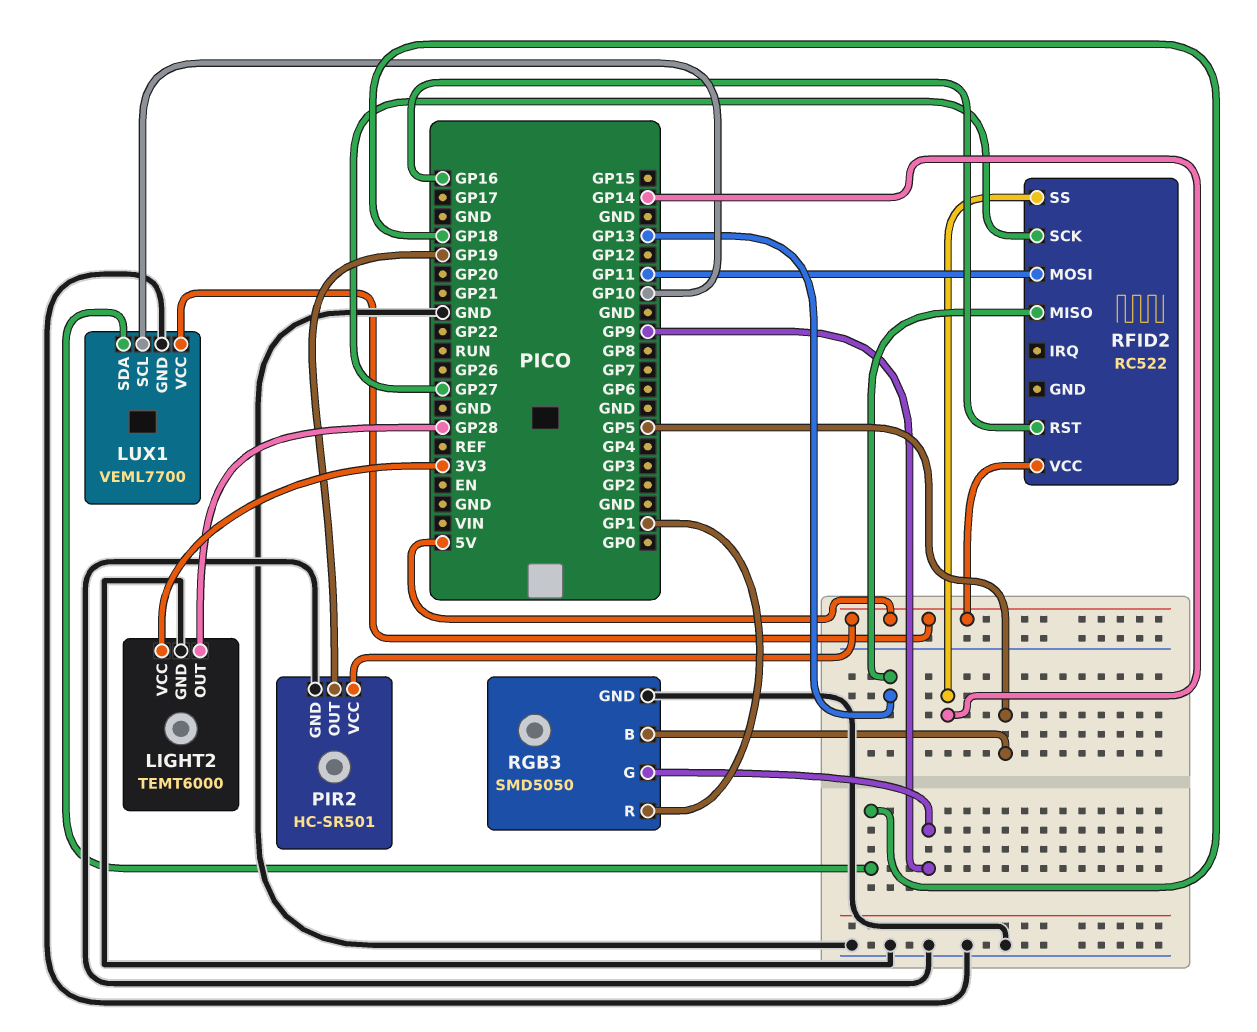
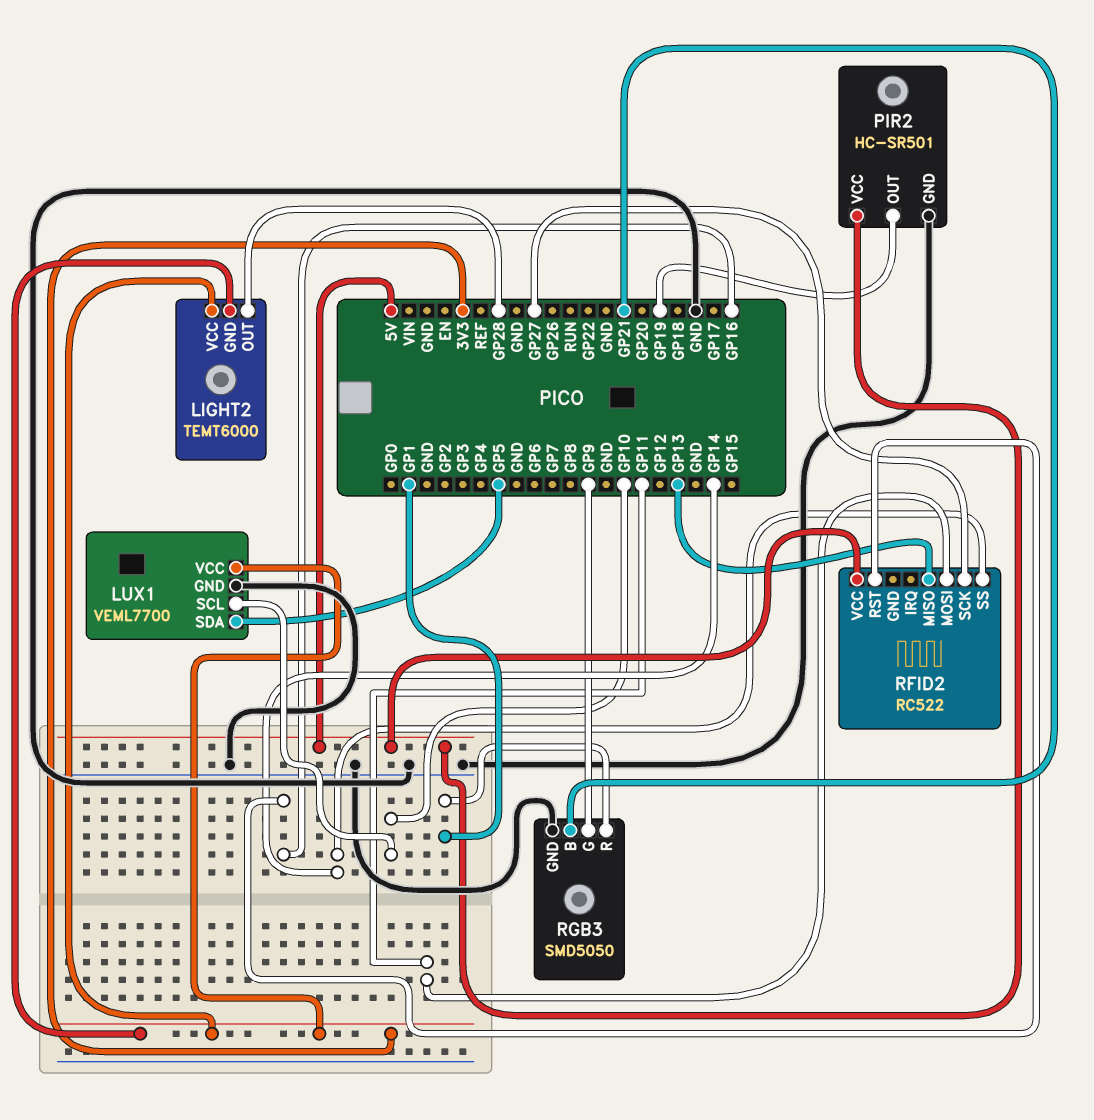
LIGHT2 pin GND: GND -> 3V3
LUX1 pin SDA: GP18 -> GP5
LUX1 pin VCC: 5V -> 3V3
RGB3 pin B: GP5 -> GP21

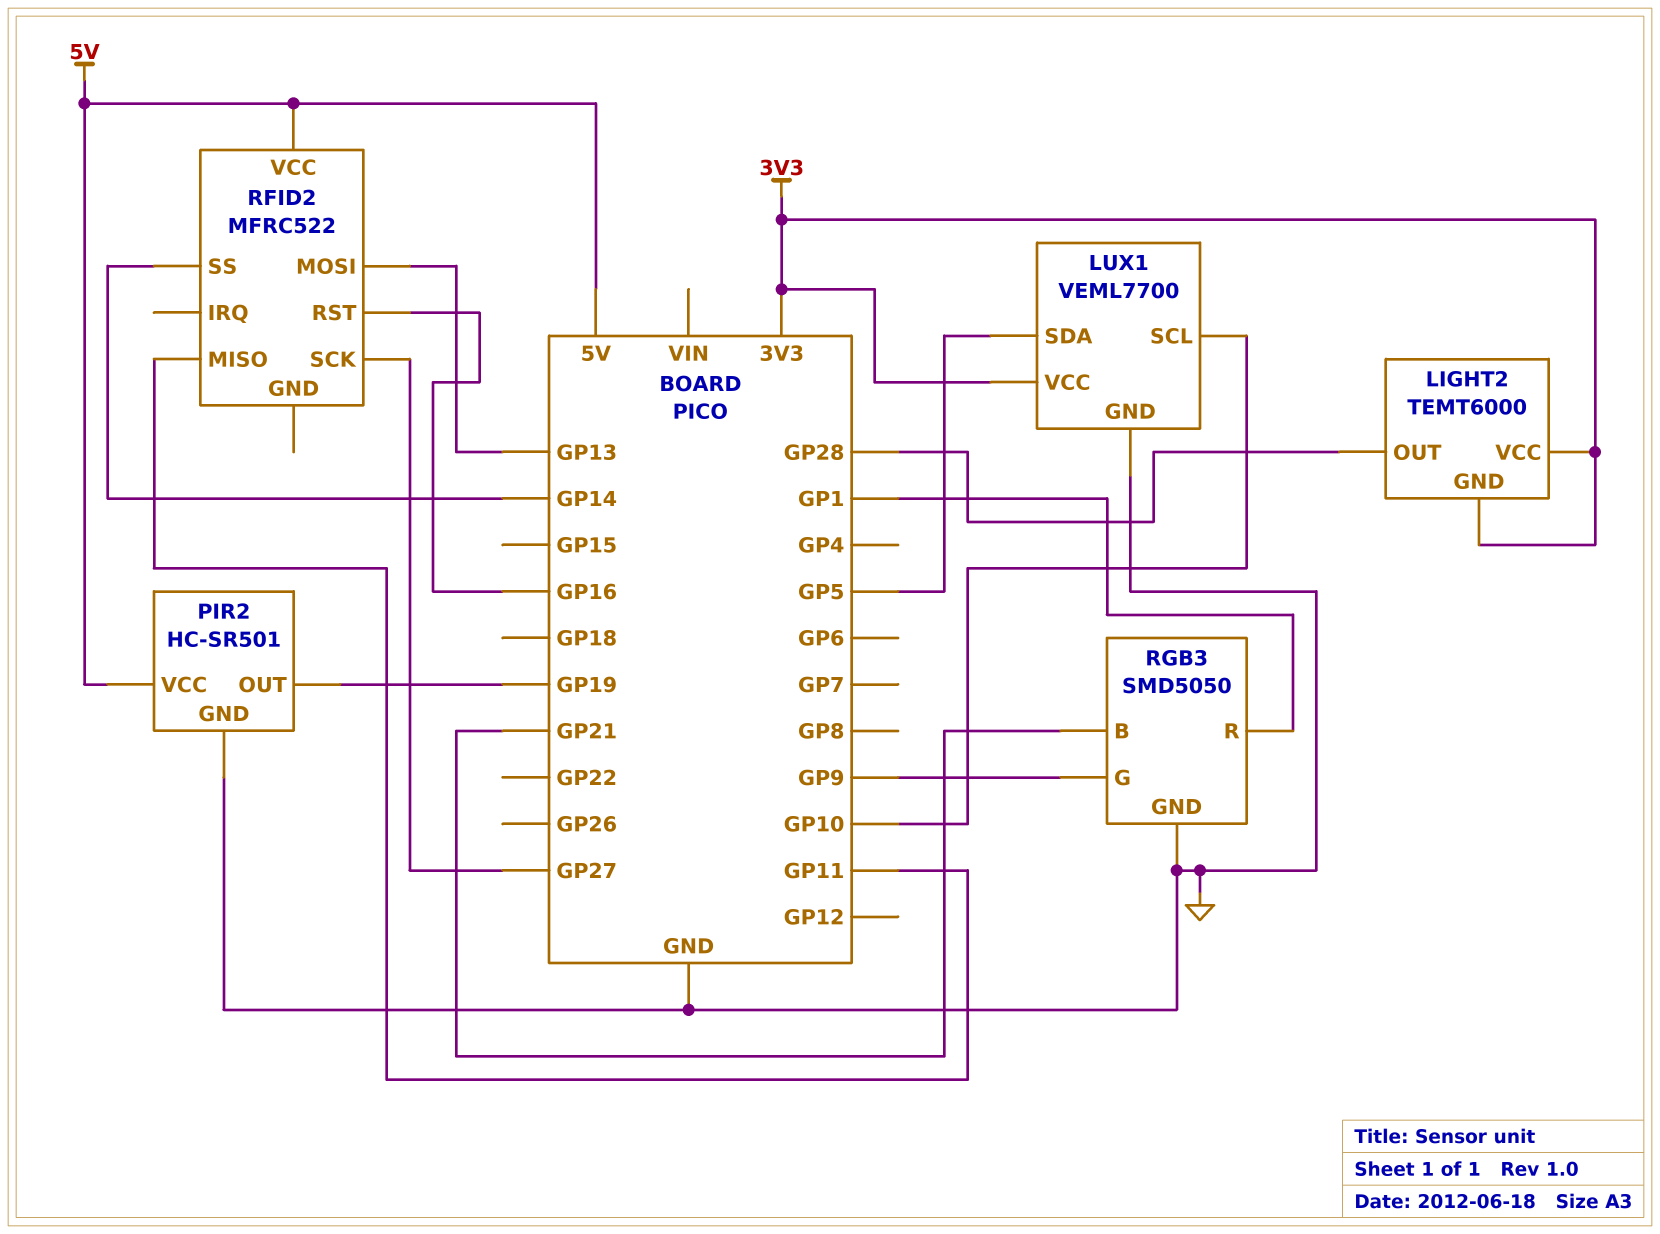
RFID2: RC522 -> MFRC522
RFID2 pin MISO: GP13 -> GP11
RFID2 pin MOSI: GP11 -> GP13

